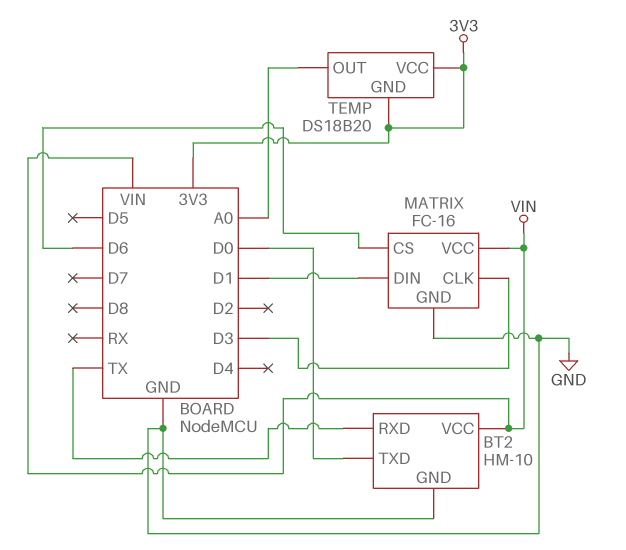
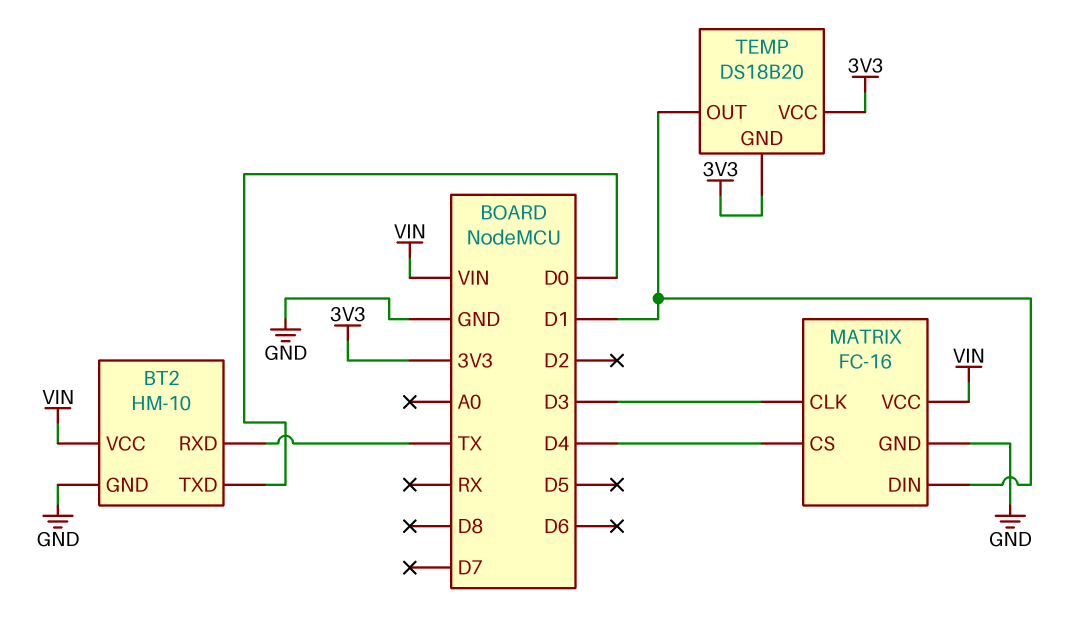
MATRIX pin CS: D6 -> D4
TEMP pin OUT: A0 -> D1

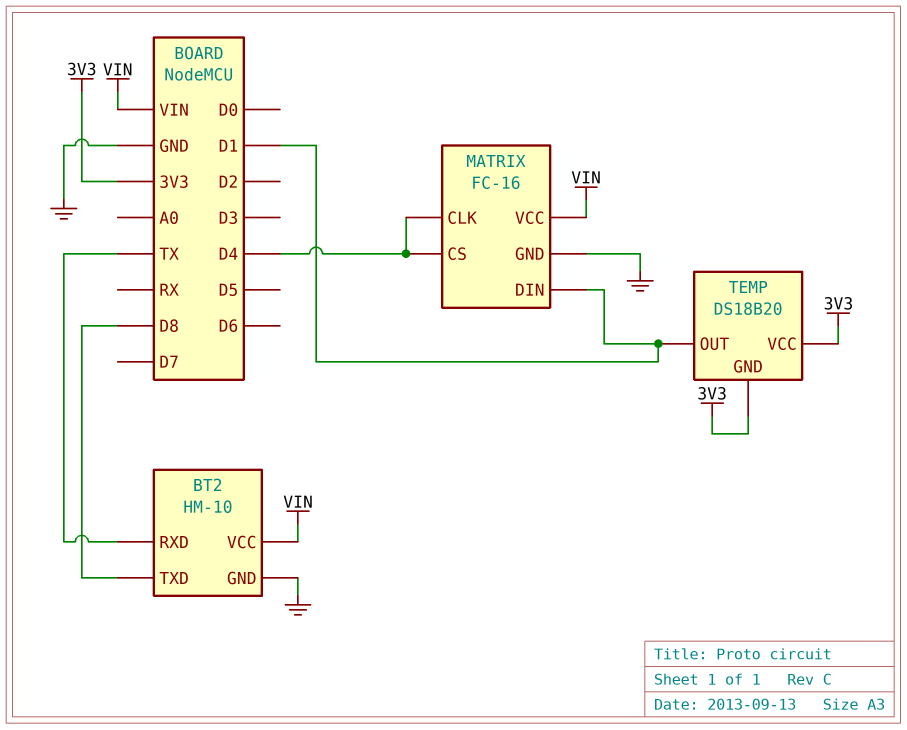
BT2 pin TXD: D0 -> D8
MATRIX pin CLK: D3 -> D4

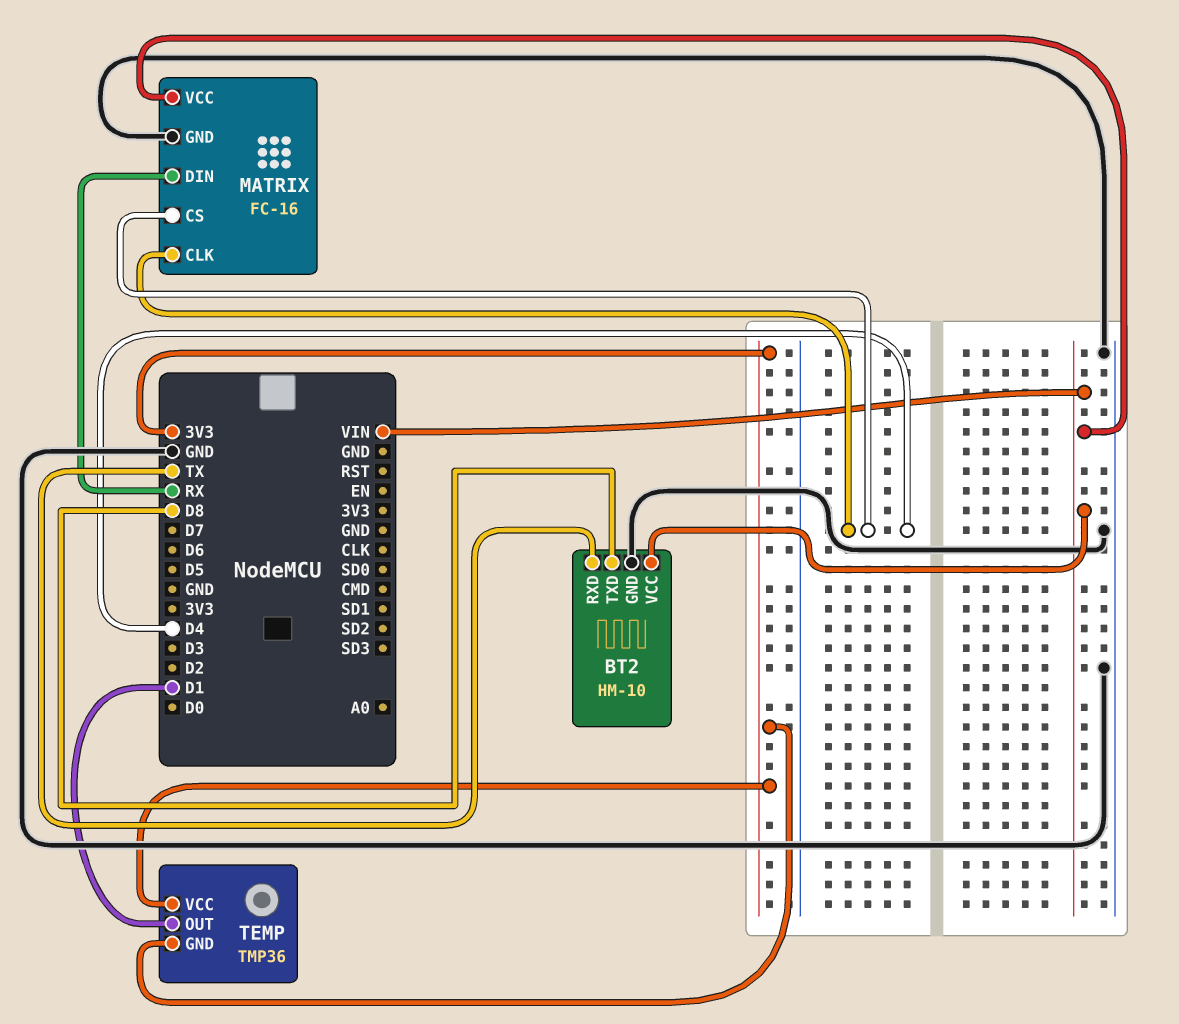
MATRIX pin DIN: D1 -> RX
TEMP: DS18B20 -> TMP36

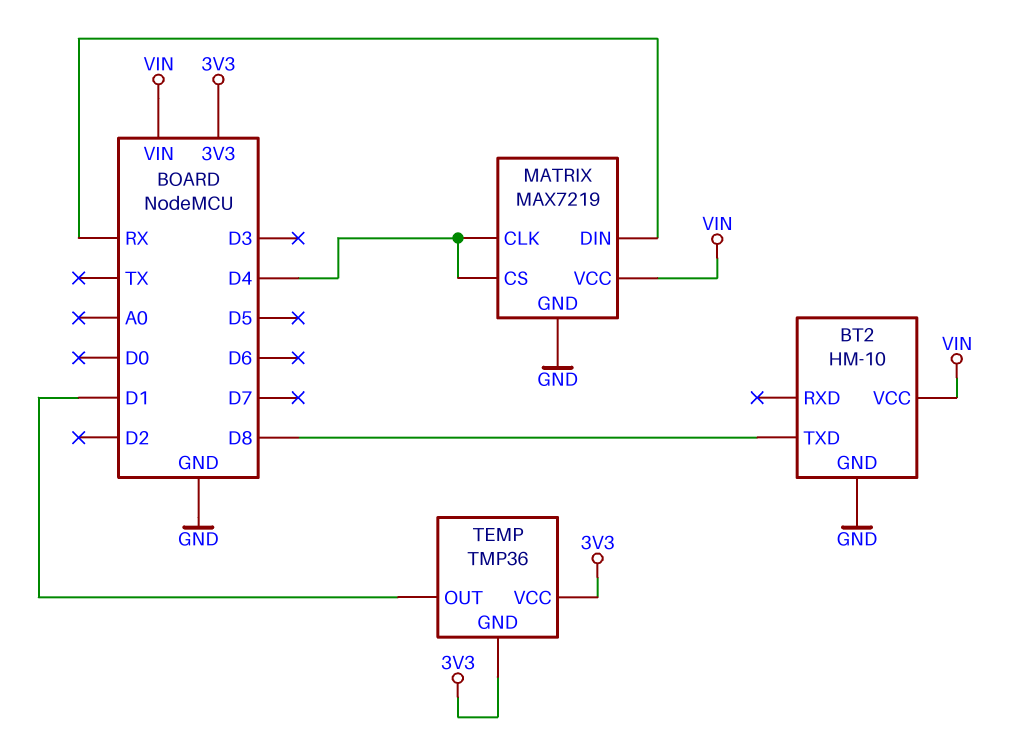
BT2 pin RXD: TX -> none
MATRIX: FC-16 -> MAX7219

